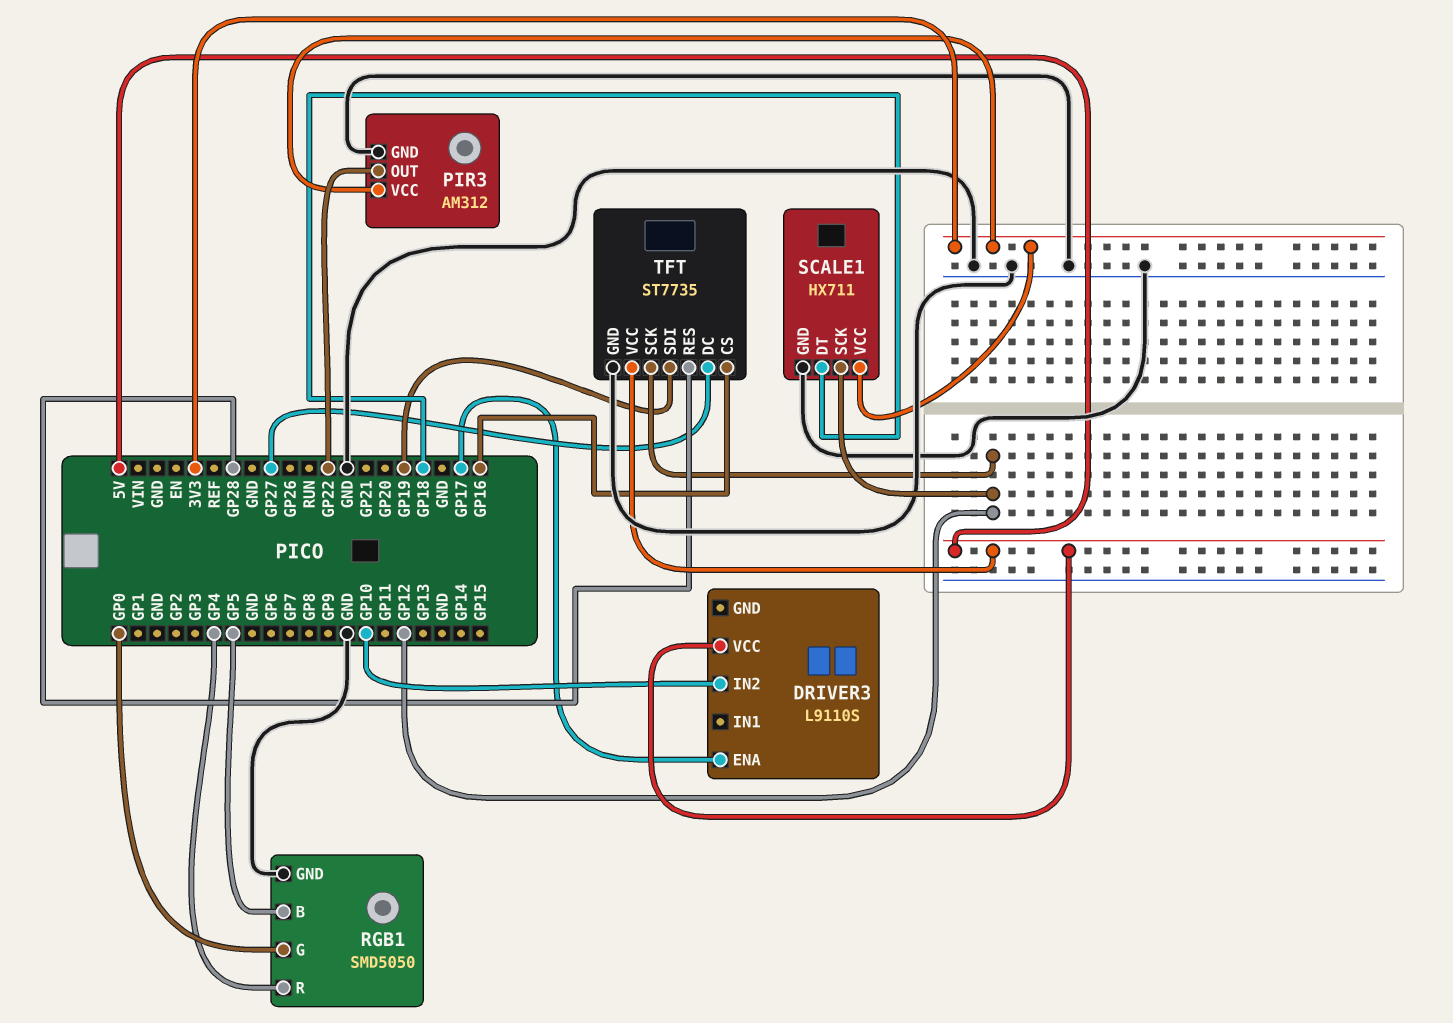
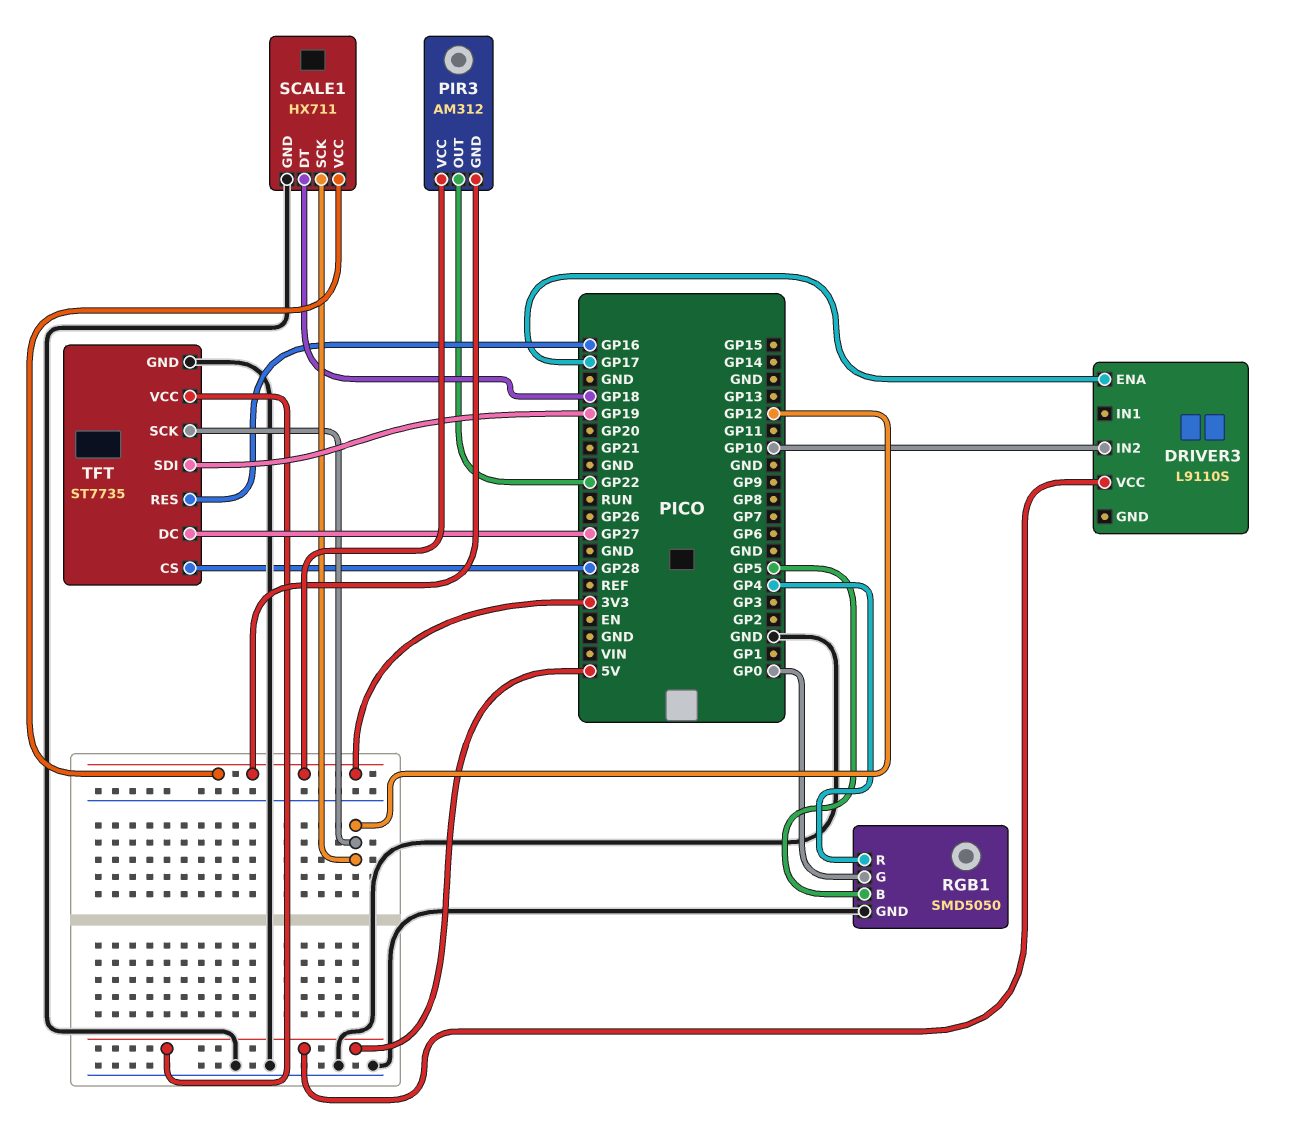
PIR3 pin GND: GND -> 3V3
TFT pin CS: GP16 -> GP28
TFT pin RES: GP28 -> GP16

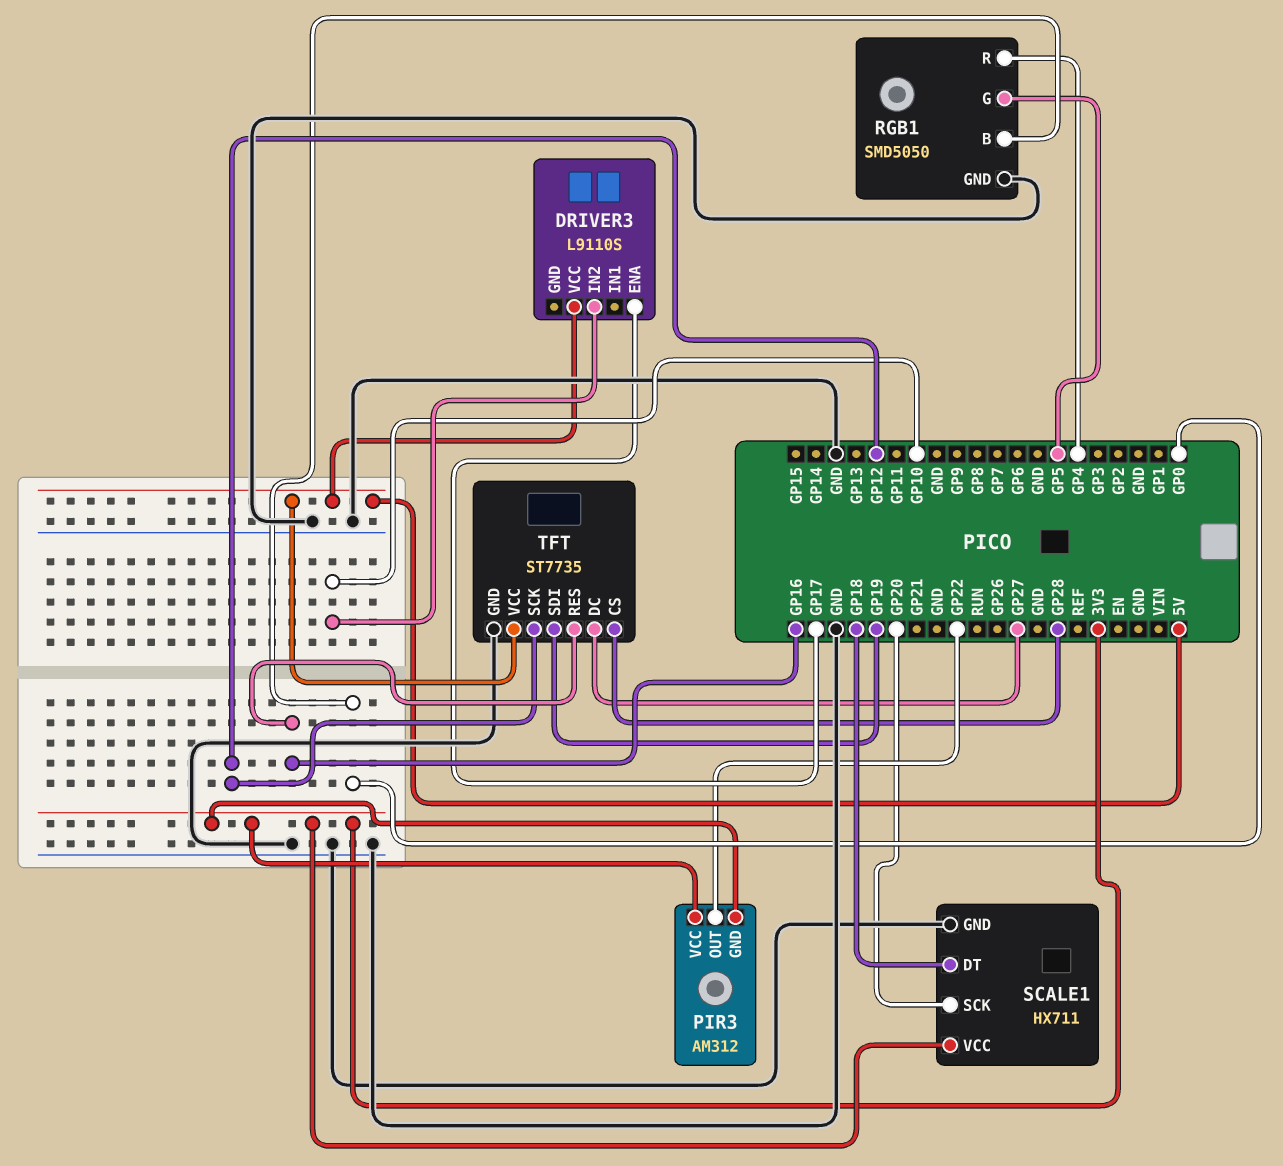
RGB1 pin B: GP5 -> GP0
RGB1 pin G: GP0 -> GP5
SCALE1 pin SCK: GP12 -> GP20

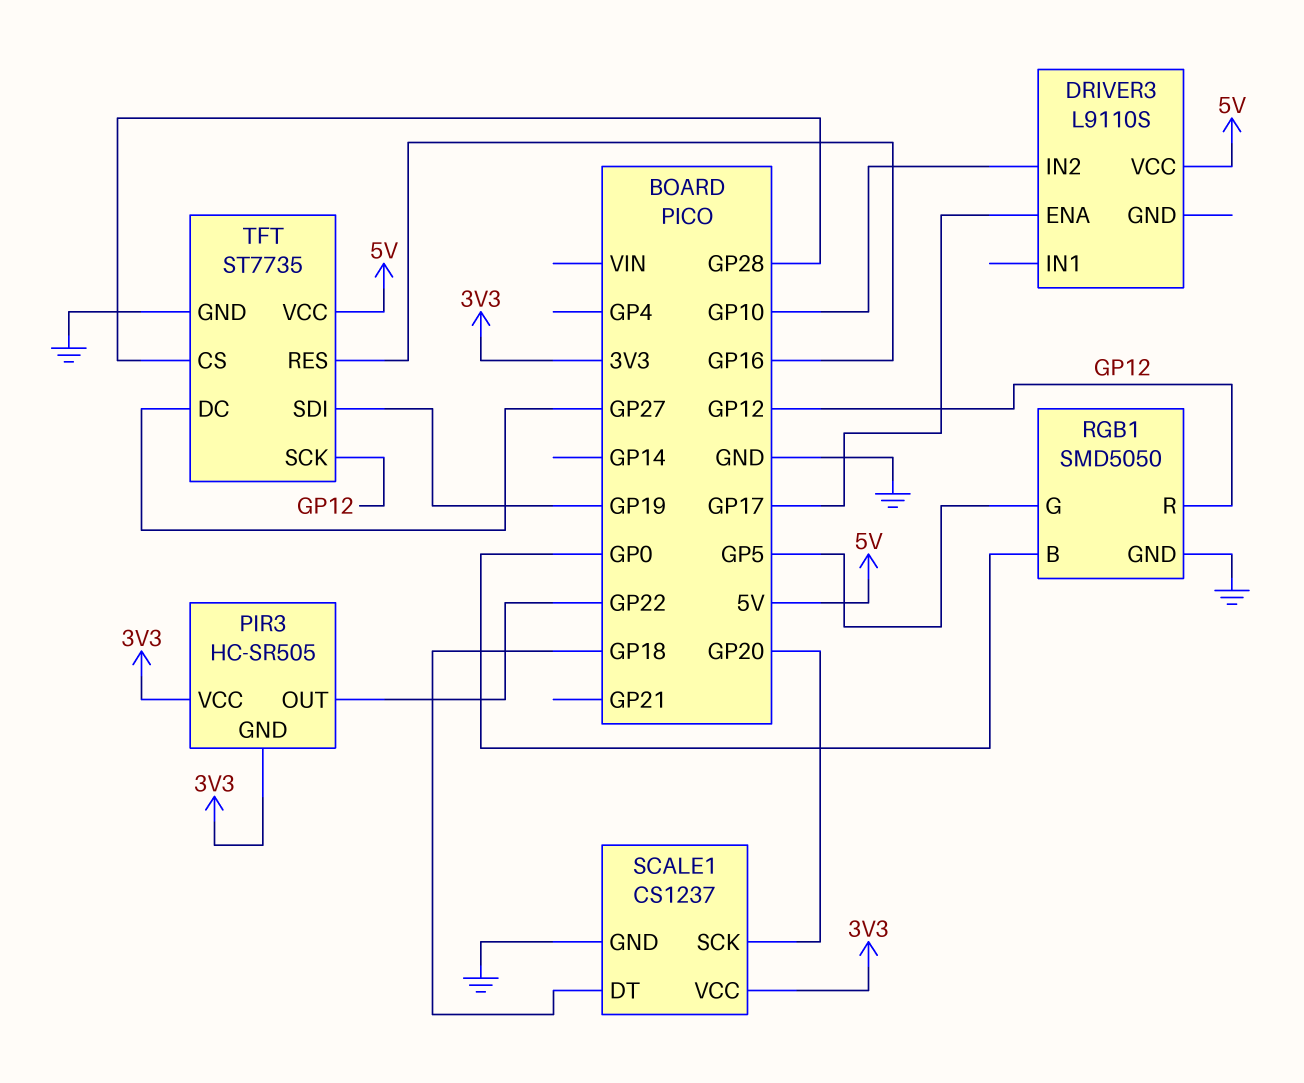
PIR3: AM312 -> HC-SR505
RGB1 pin R: GP4 -> GP12
SCALE1: HX711 -> CS1237

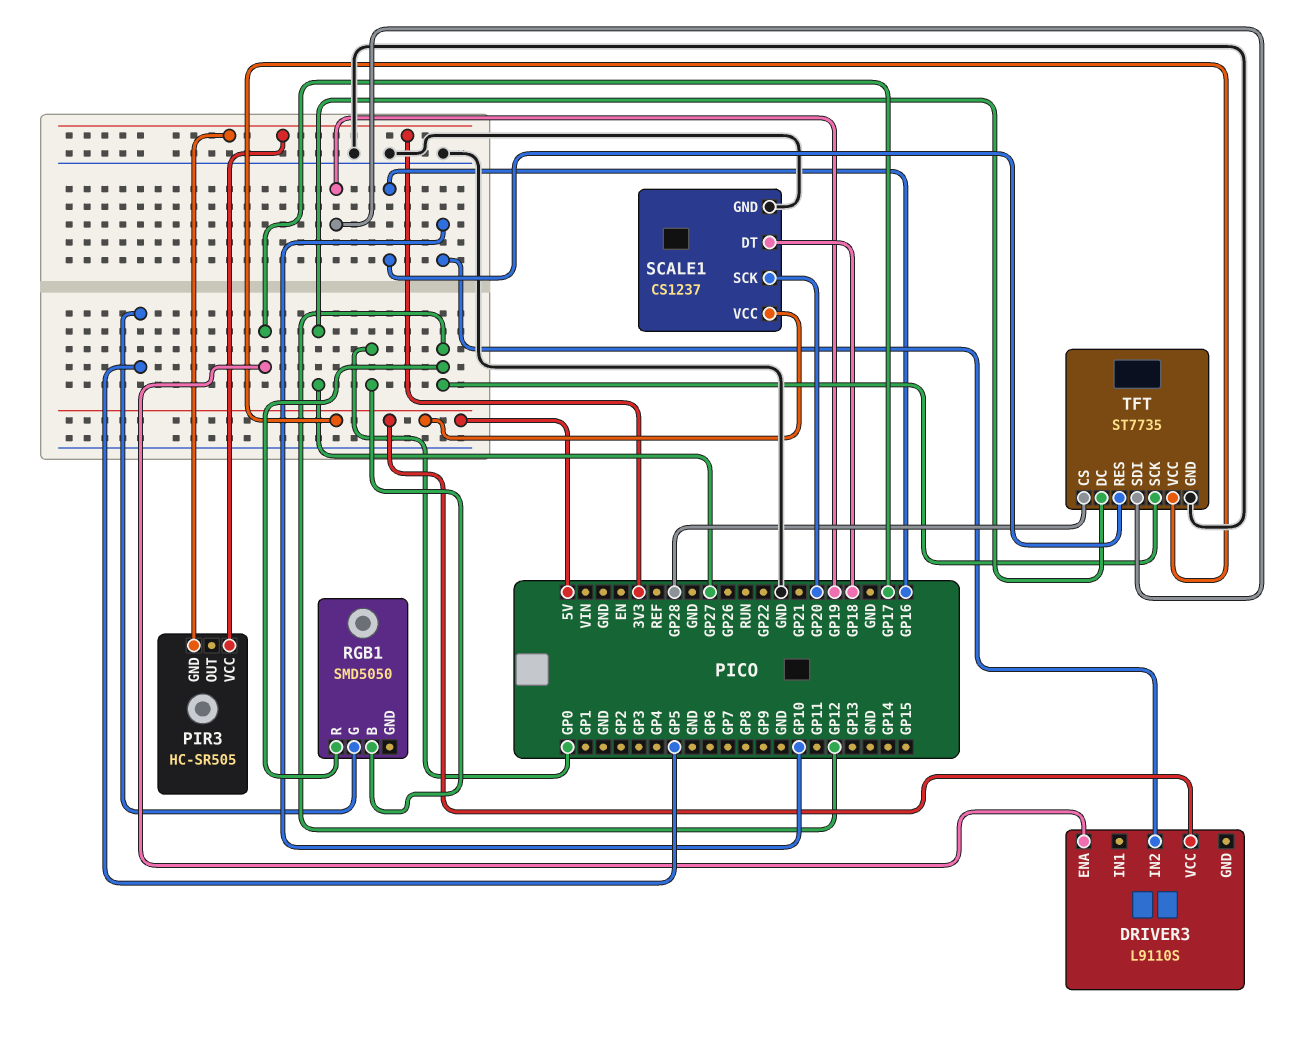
PIR3 pin OUT: GP22 -> none
RGB1 pin GND: GND -> none
SCALE1 pin VCC: 3V3 -> 5V

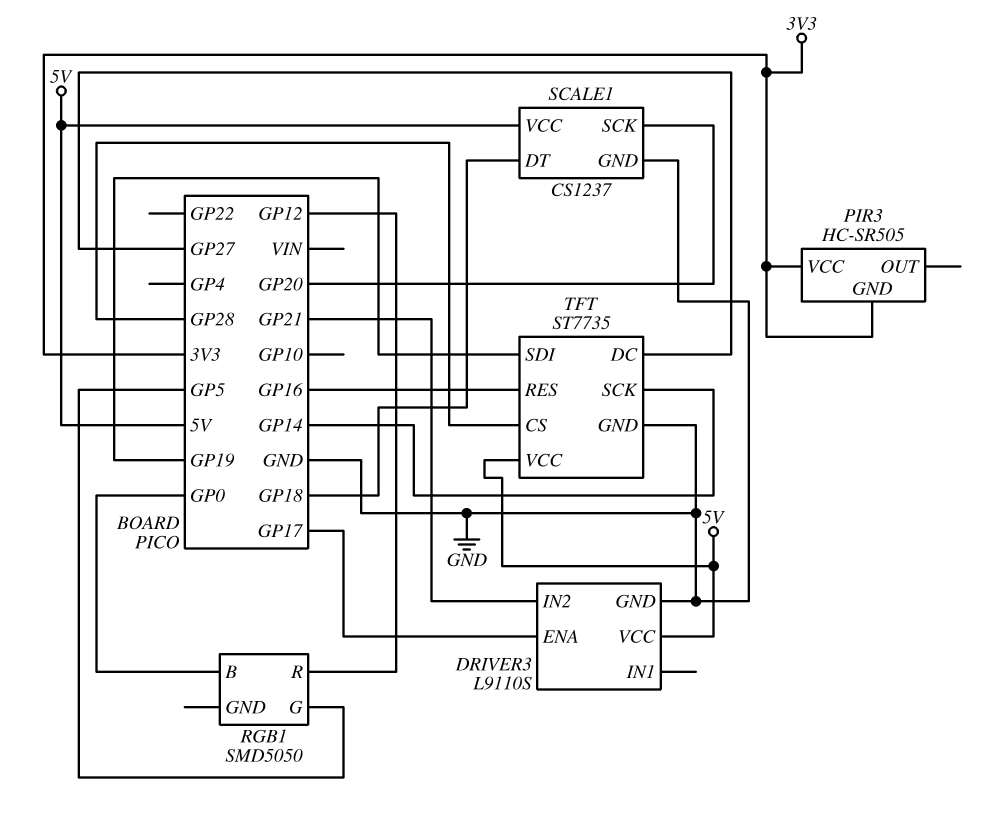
DRIVER3 pin GND: none -> GND
DRIVER3 pin IN2: GP10 -> GP21
TFT pin SCK: GP12 -> GP14

